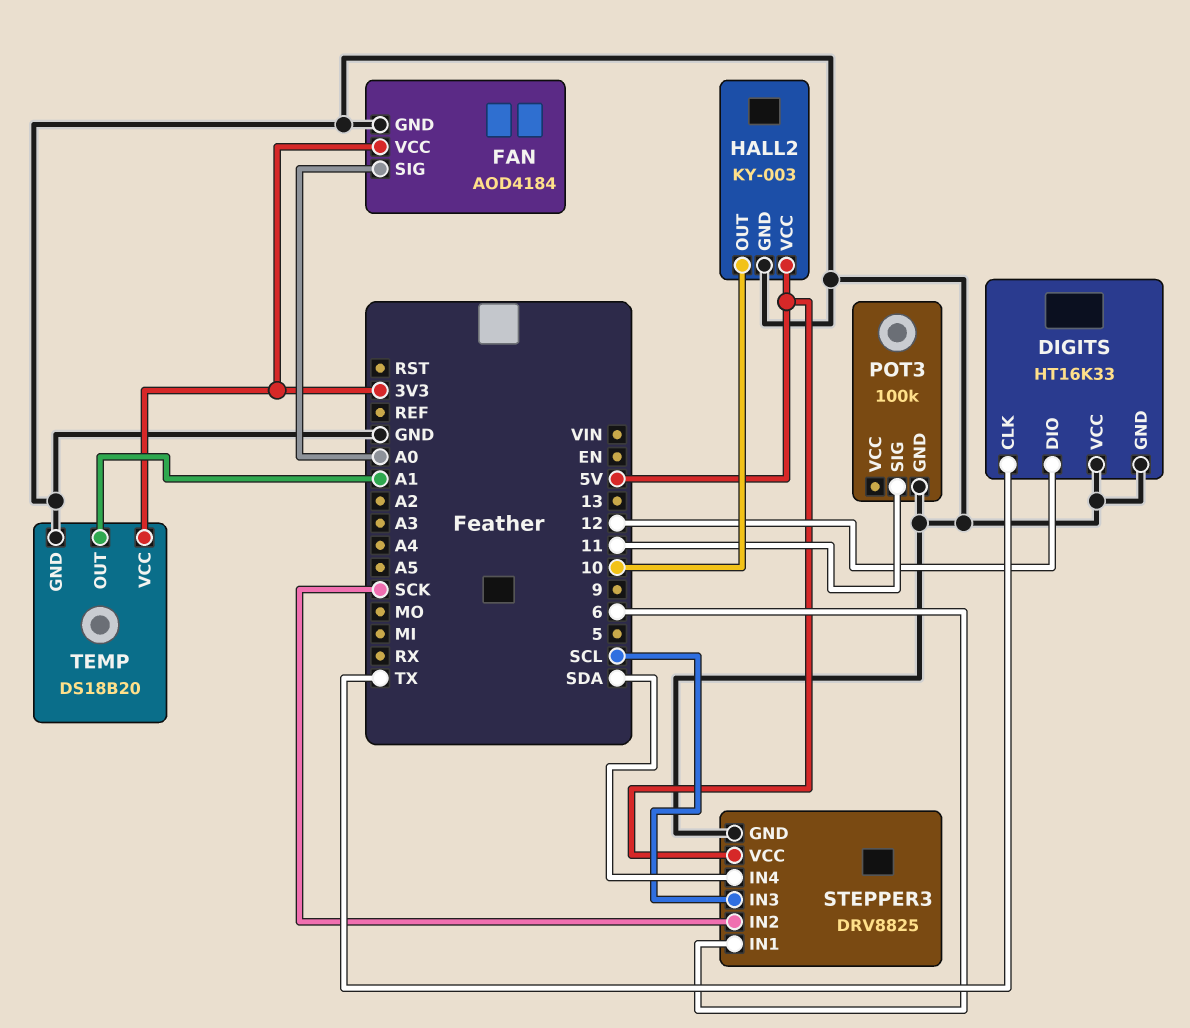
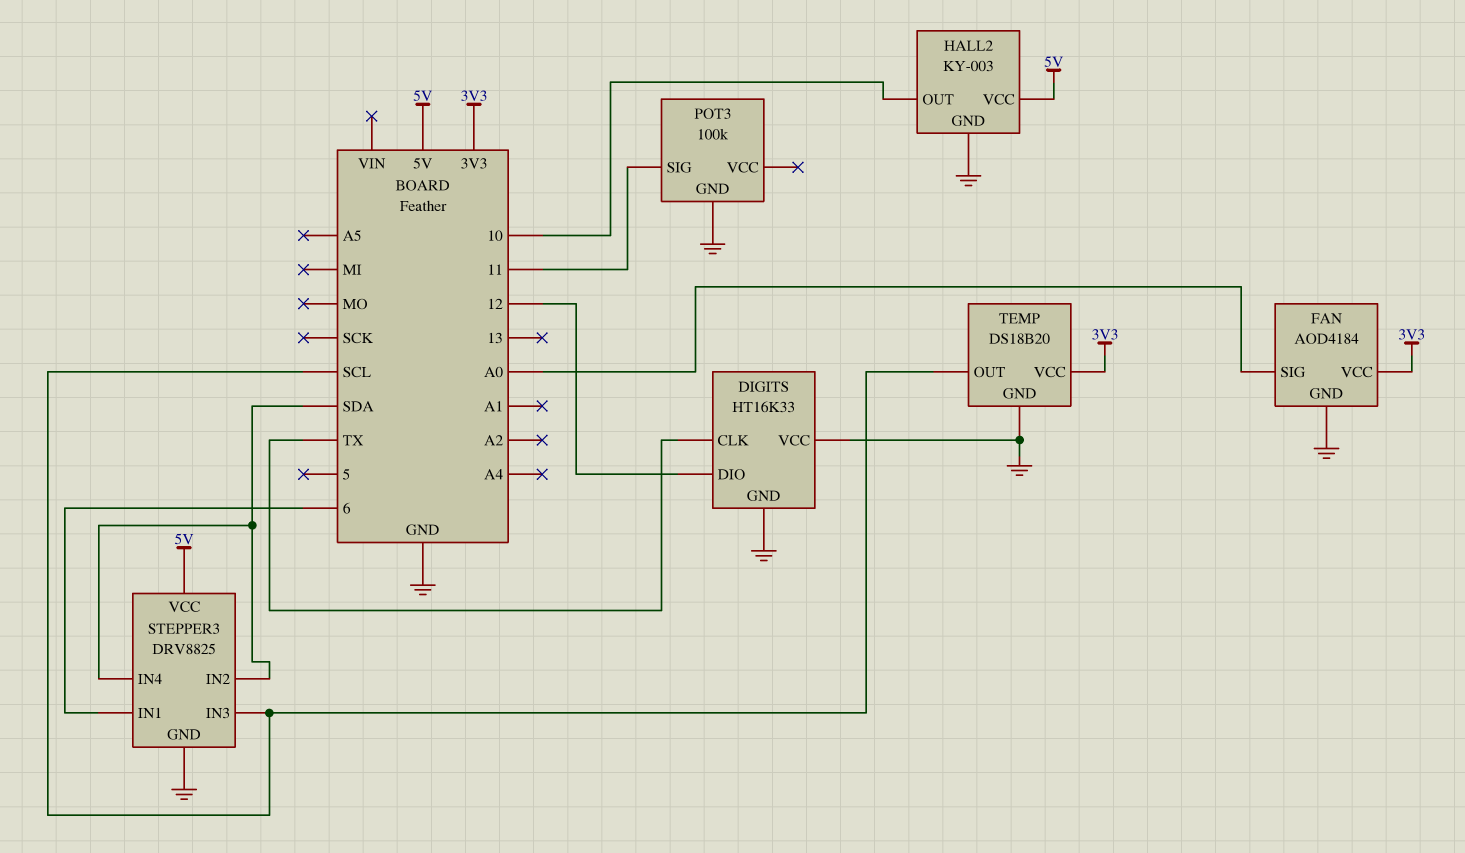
STEPPER3 pin IN2: SCK -> SDA
TEMP pin OUT: A1 -> SCL

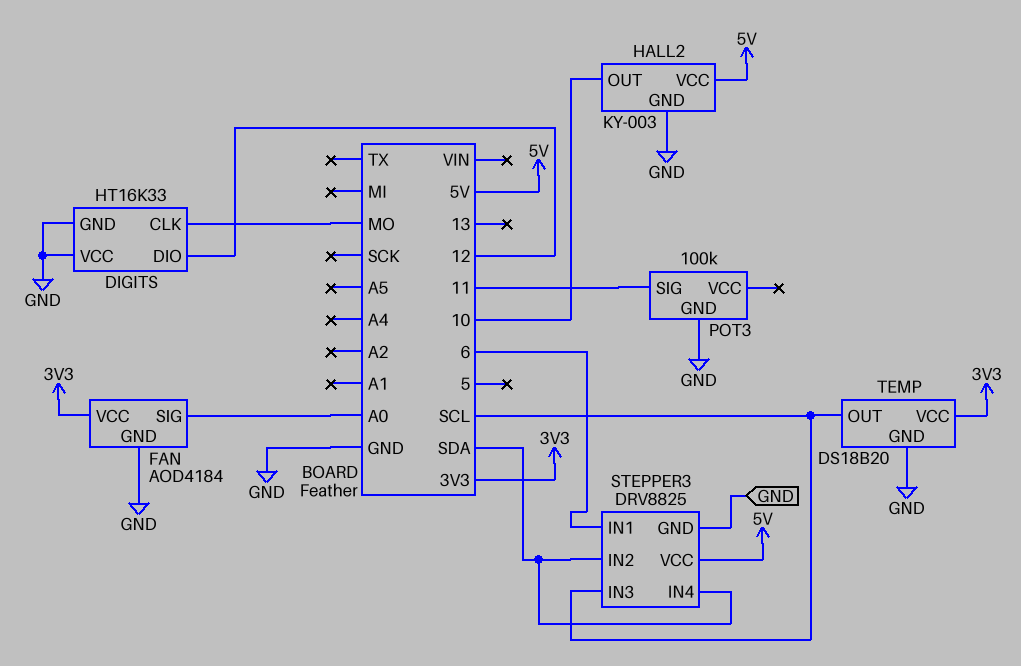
DIGITS pin CLK: TX -> MO

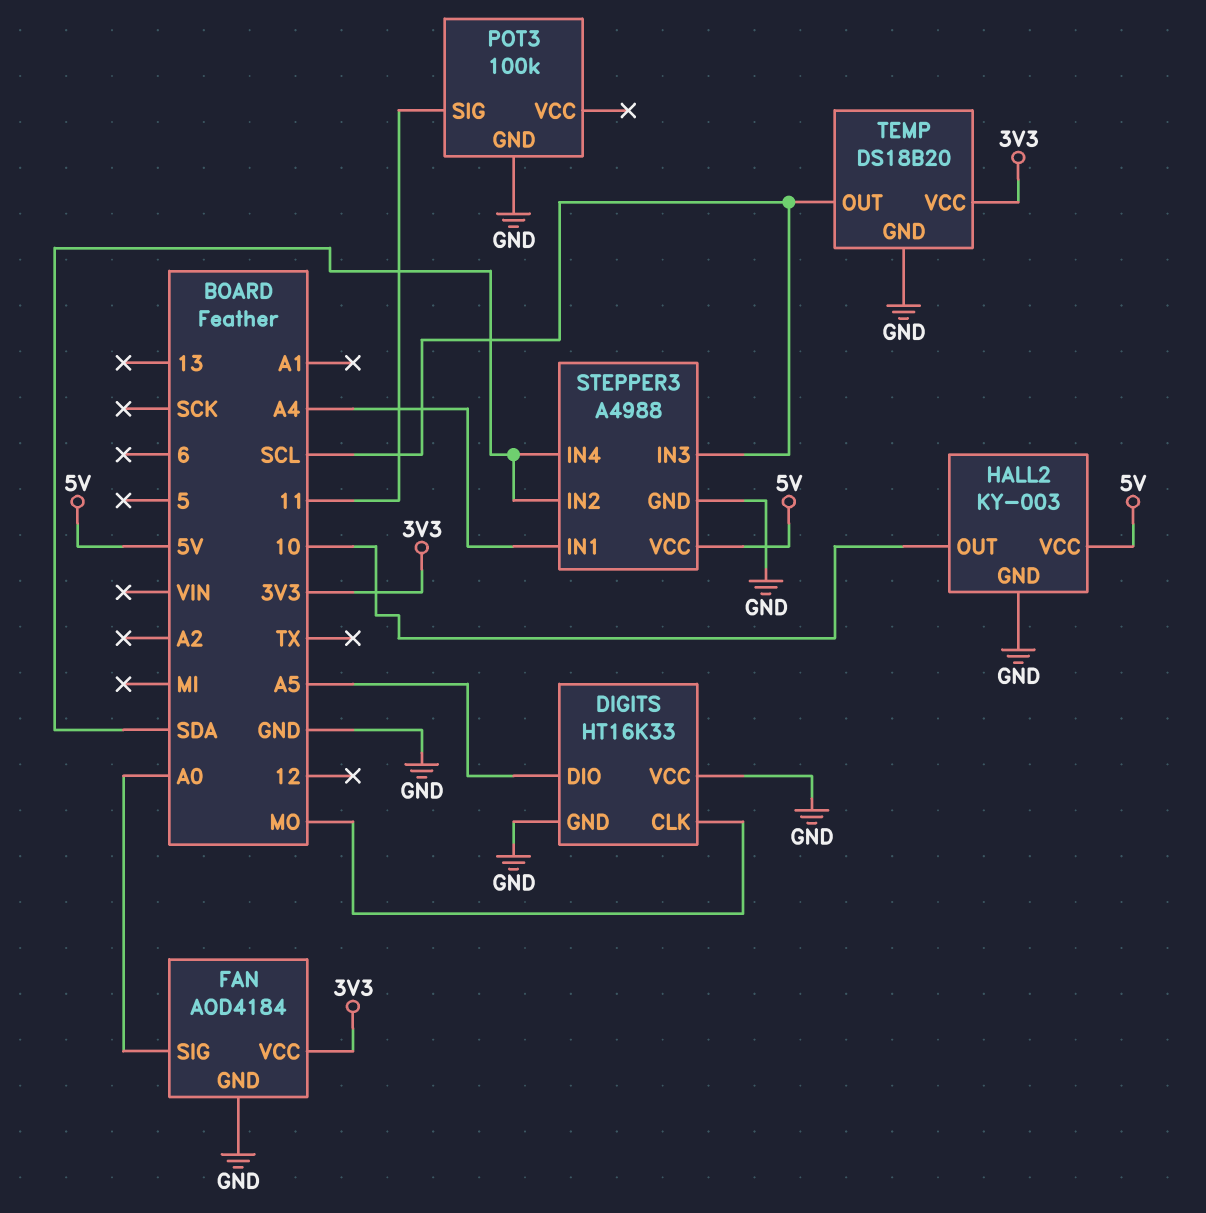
DIGITS pin DIO: 12 -> A5
STEPPER3: DRV8825 -> A4988
STEPPER3 pin IN1: 6 -> A4

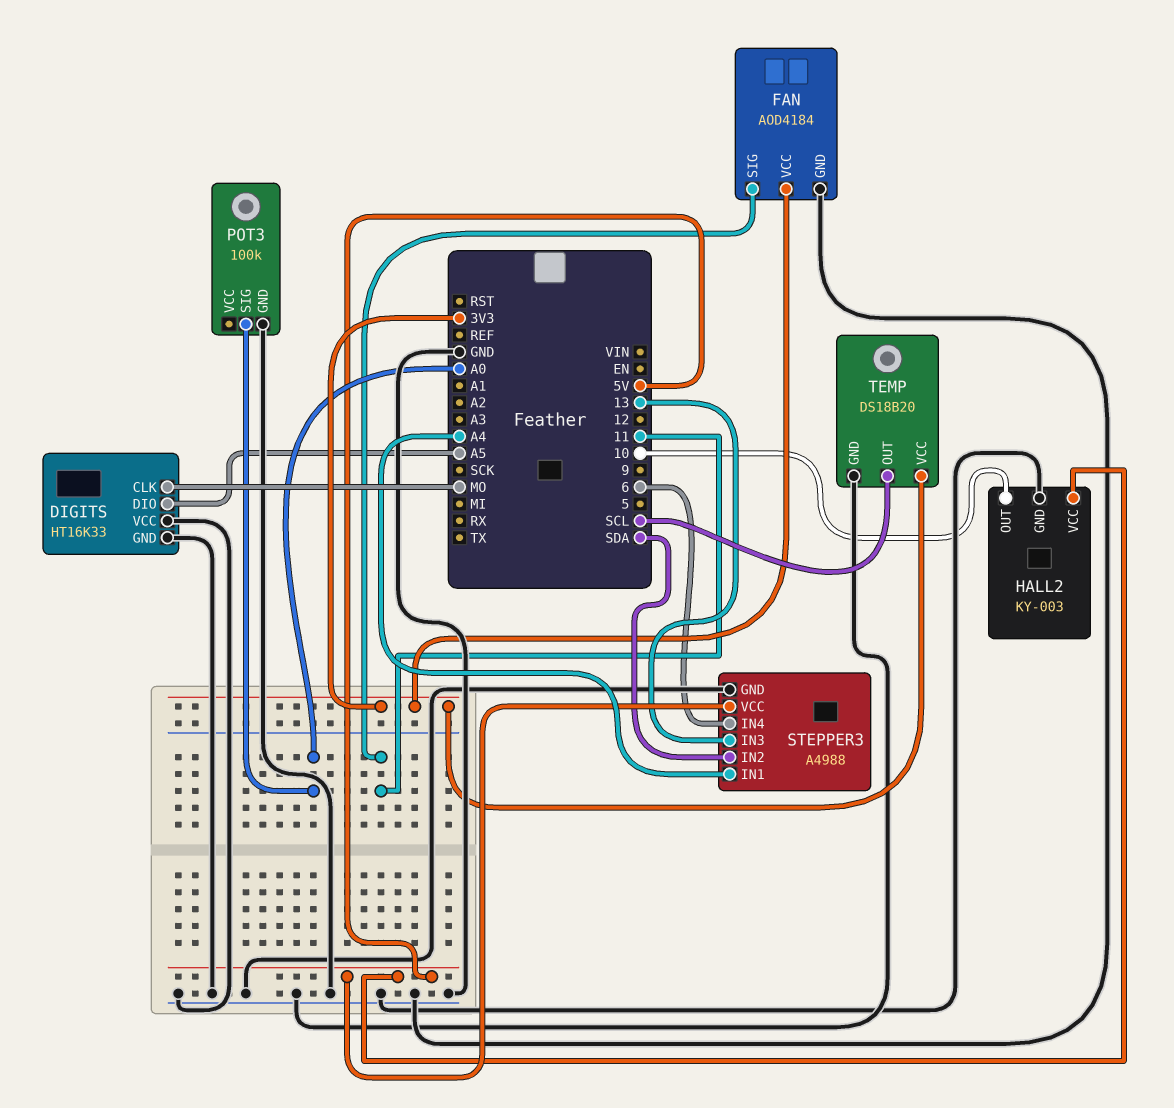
FAN pin SIG: A0 -> 11
POT3 pin SIG: 11 -> A0
STEPPER3 pin IN3: SCL -> 13
STEPPER3 pin IN4: SDA -> 6

